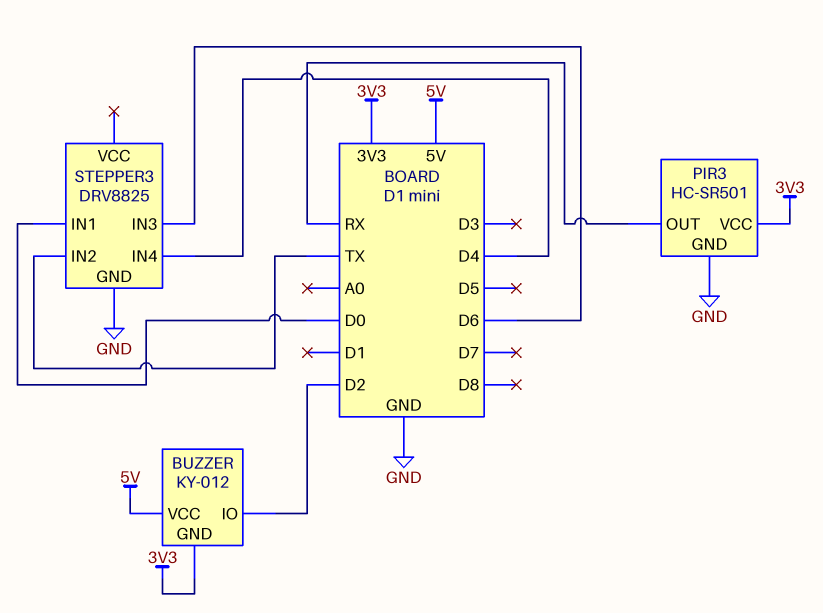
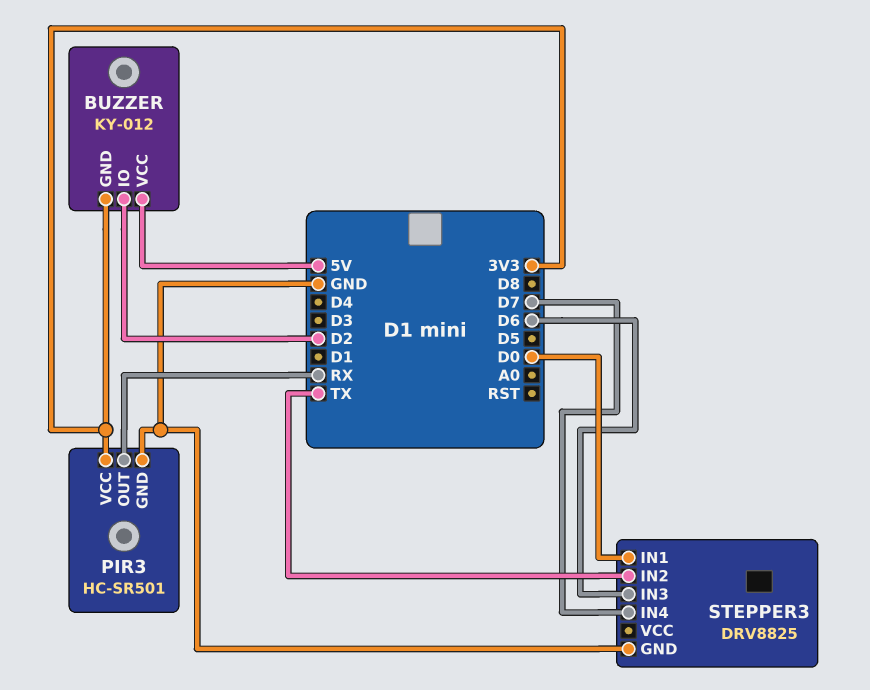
STEPPER3 pin IN4: D4 -> D7

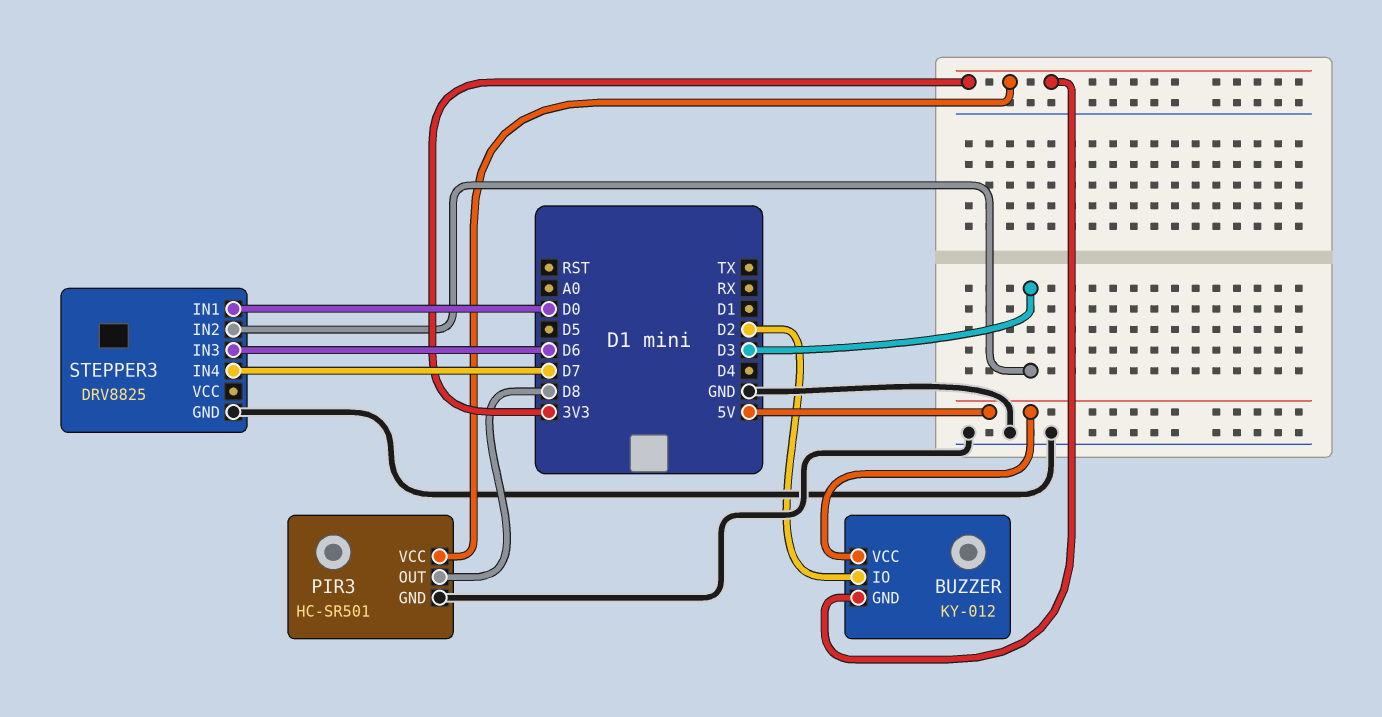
PIR3 pin OUT: RX -> D8
STEPPER3 pin IN2: TX -> D3

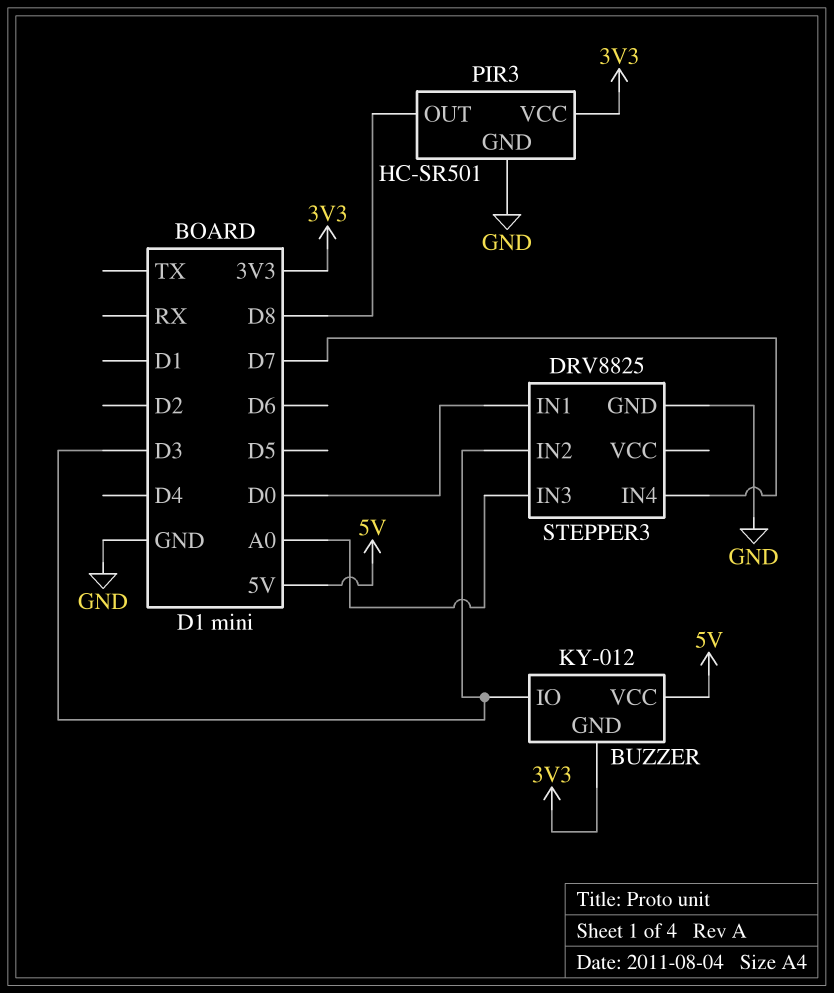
BUZZER pin IO: D2 -> D3
STEPPER3 pin IN3: D6 -> A0

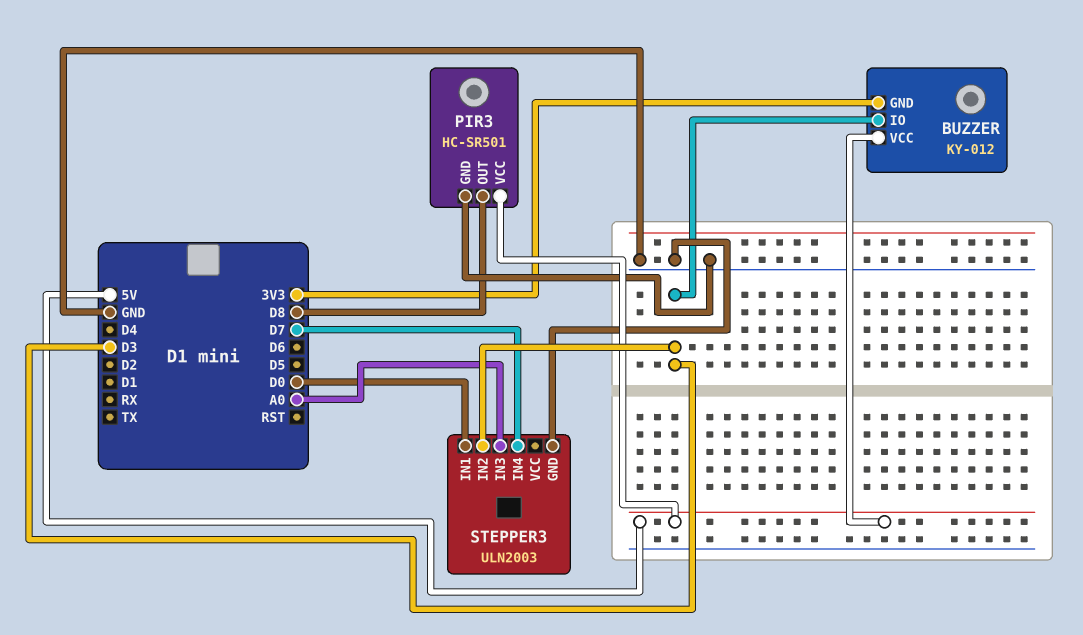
PIR3 pin VCC: 3V3 -> 5V
STEPPER3: DRV8825 -> ULN2003

